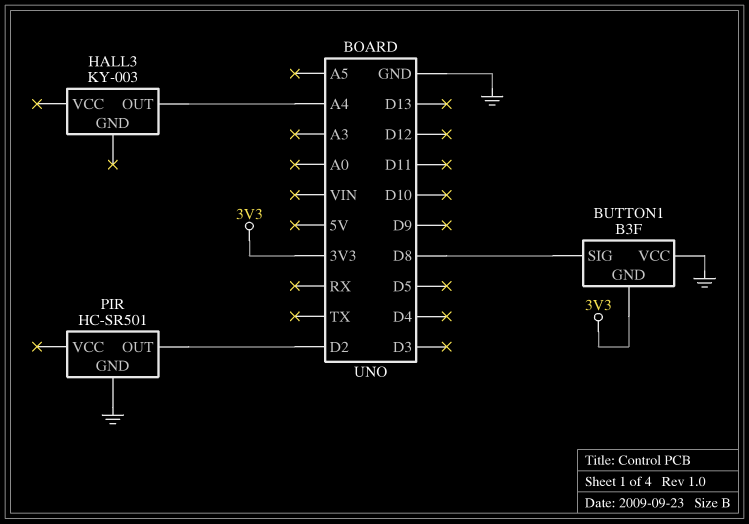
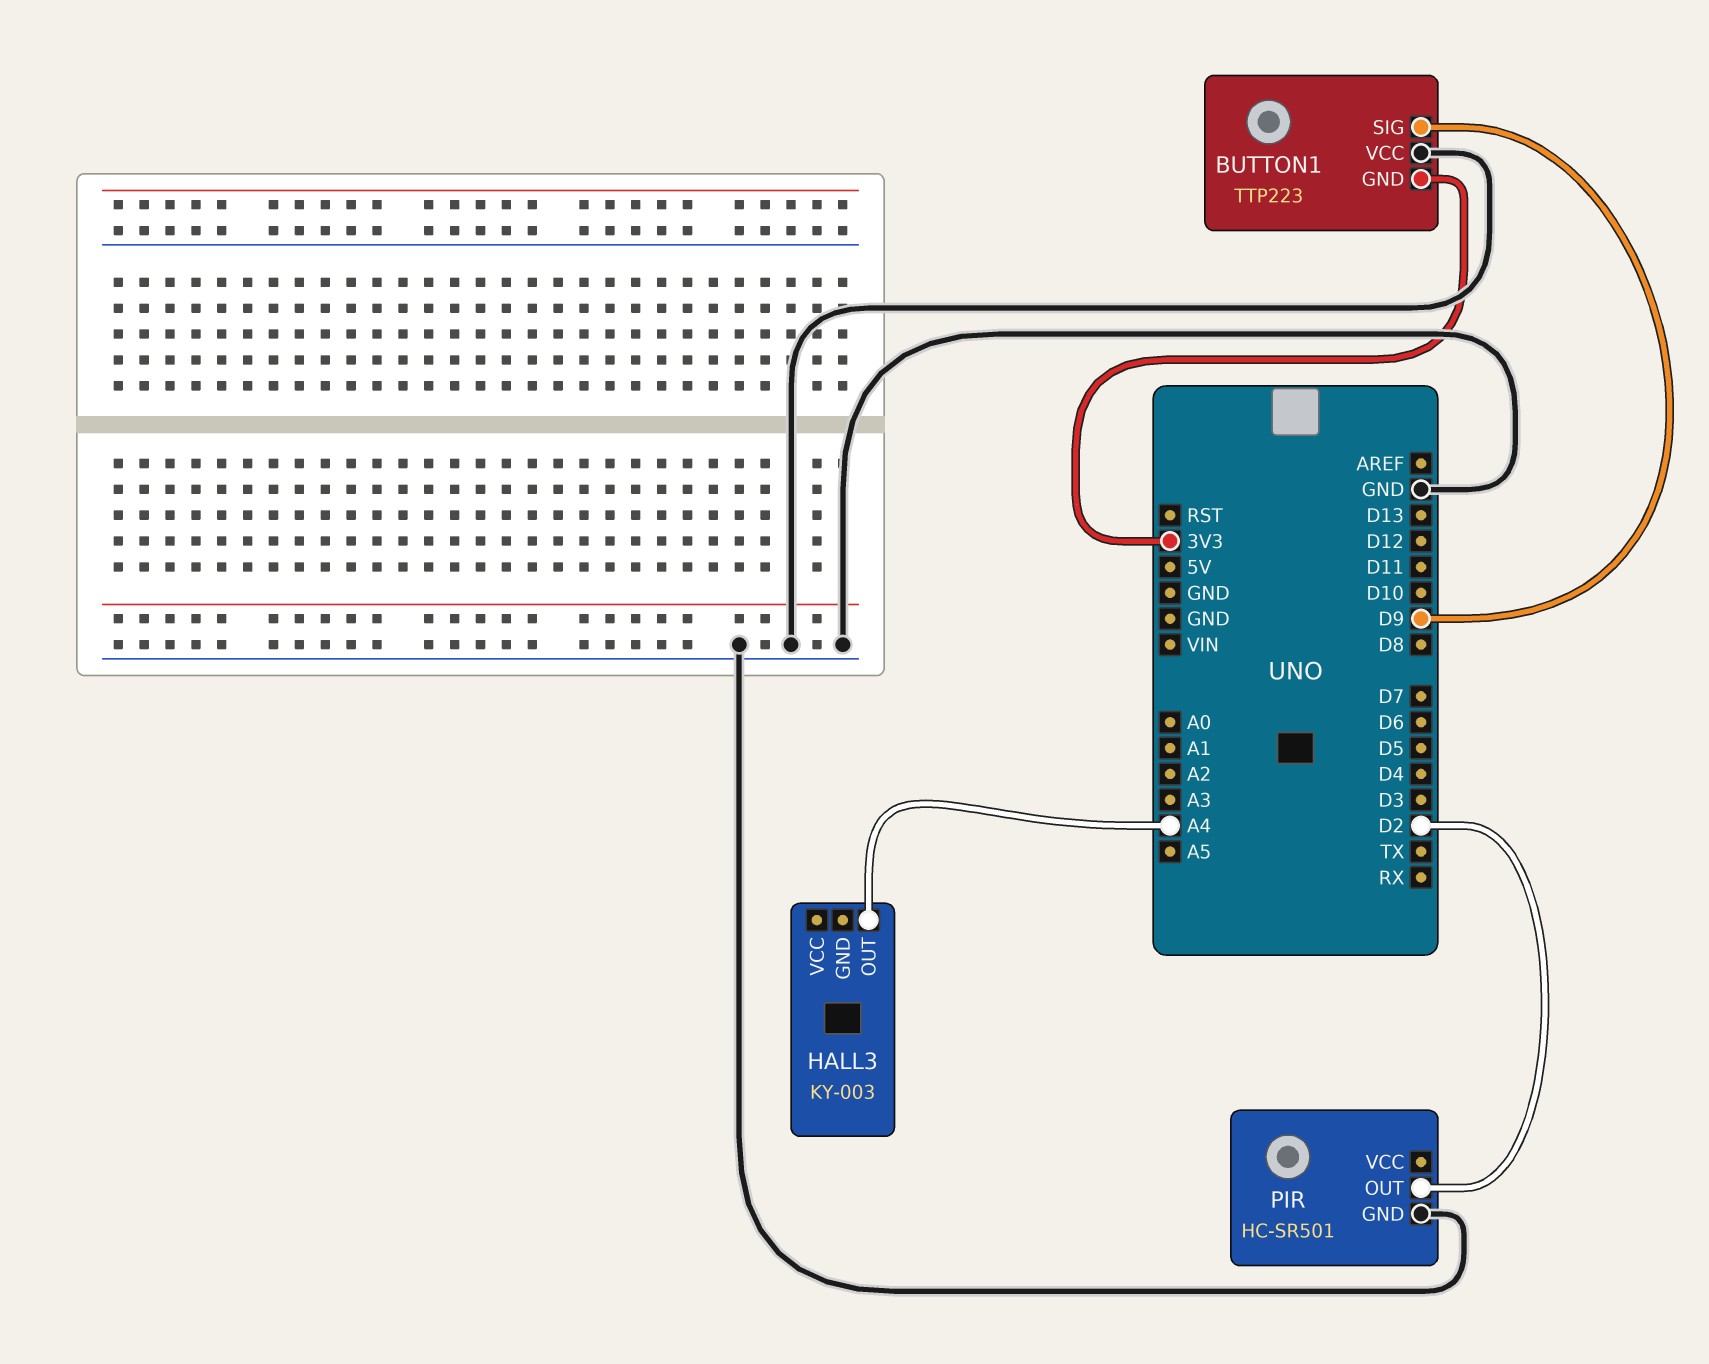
BUTTON1: B3F -> TTP223
BUTTON1 pin SIG: D8 -> D9

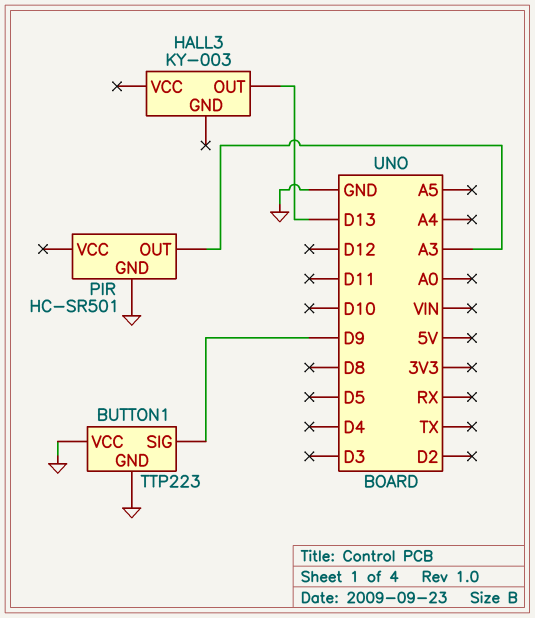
BUTTON1 pin GND: 3V3 -> GND
HALL3 pin OUT: A4 -> D13
PIR pin OUT: D2 -> A3

